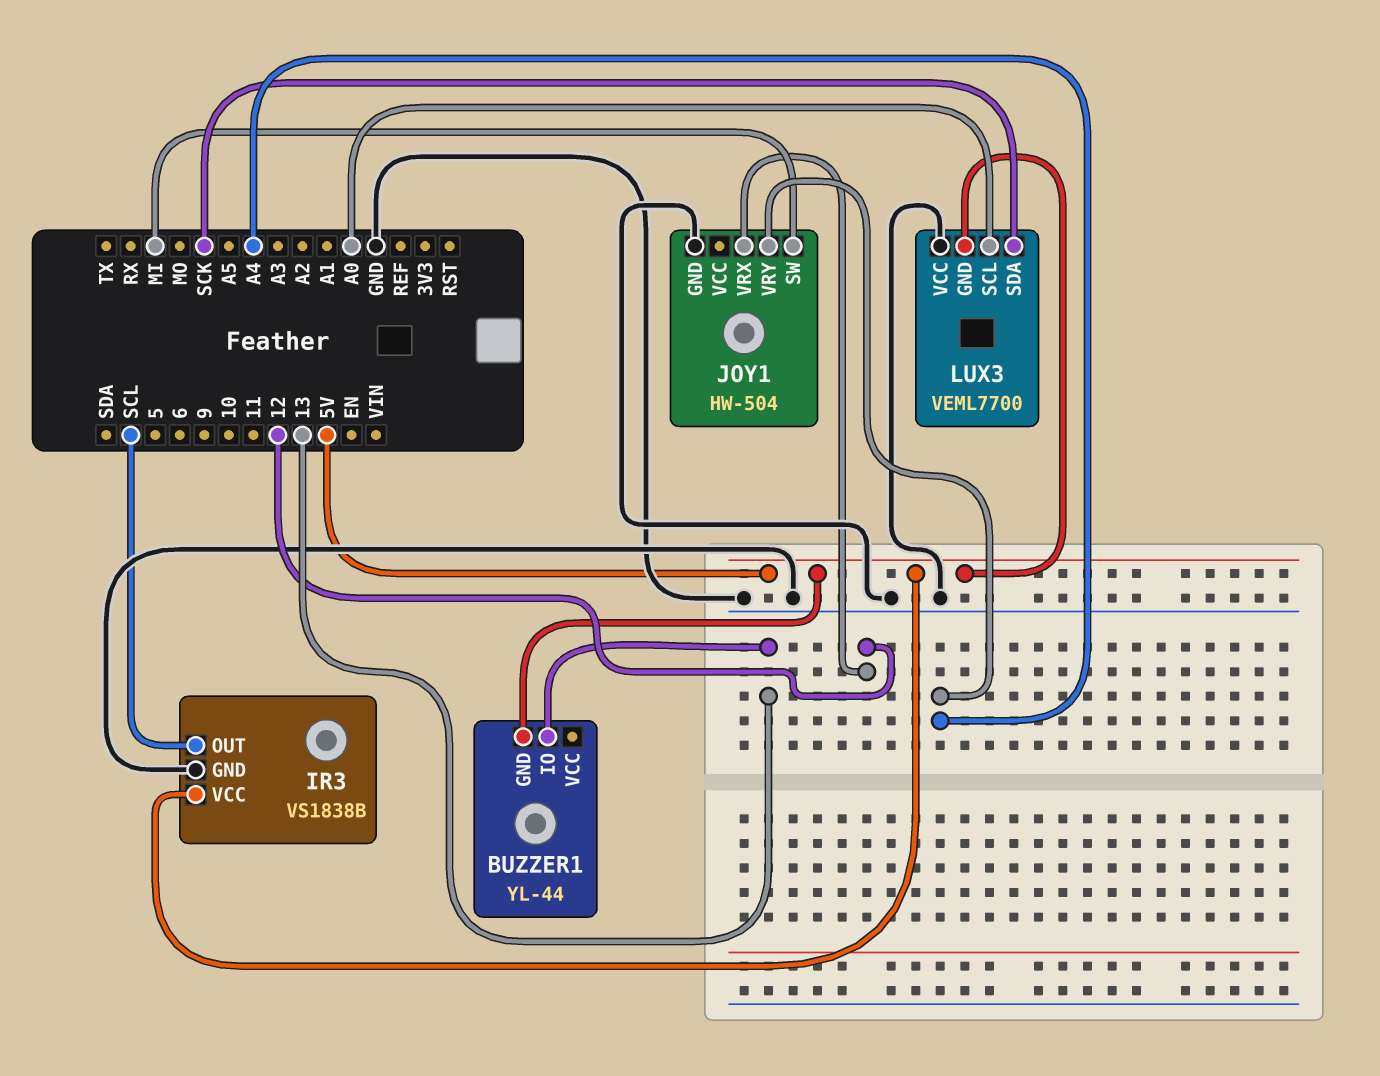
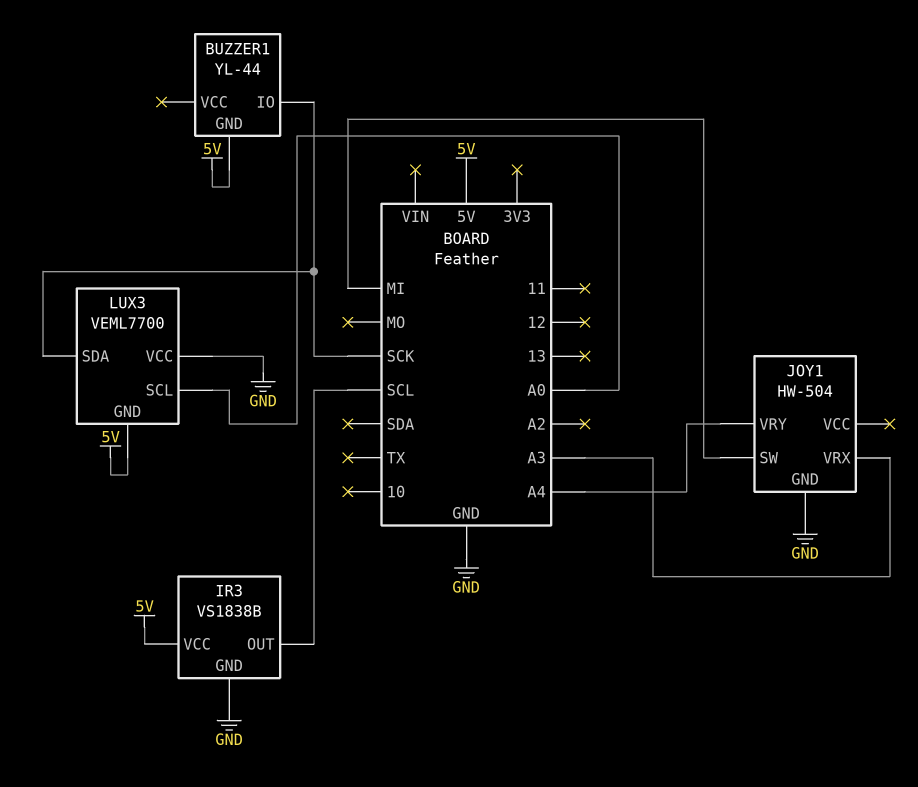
BUZZER1 pin IO: 13 -> SCK
JOY1 pin VRX: 12 -> A3

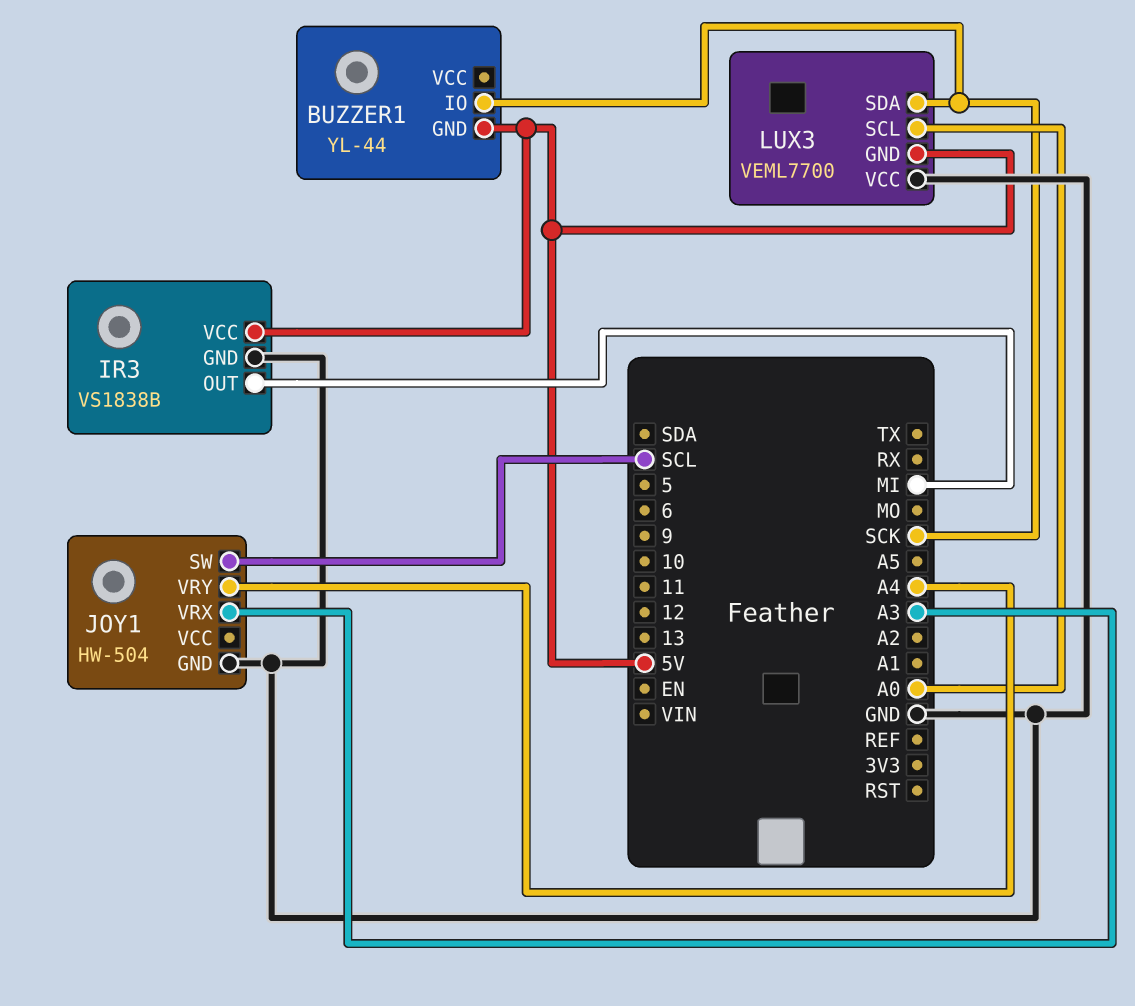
IR3 pin OUT: SCL -> MI
JOY1 pin SW: MI -> SCL

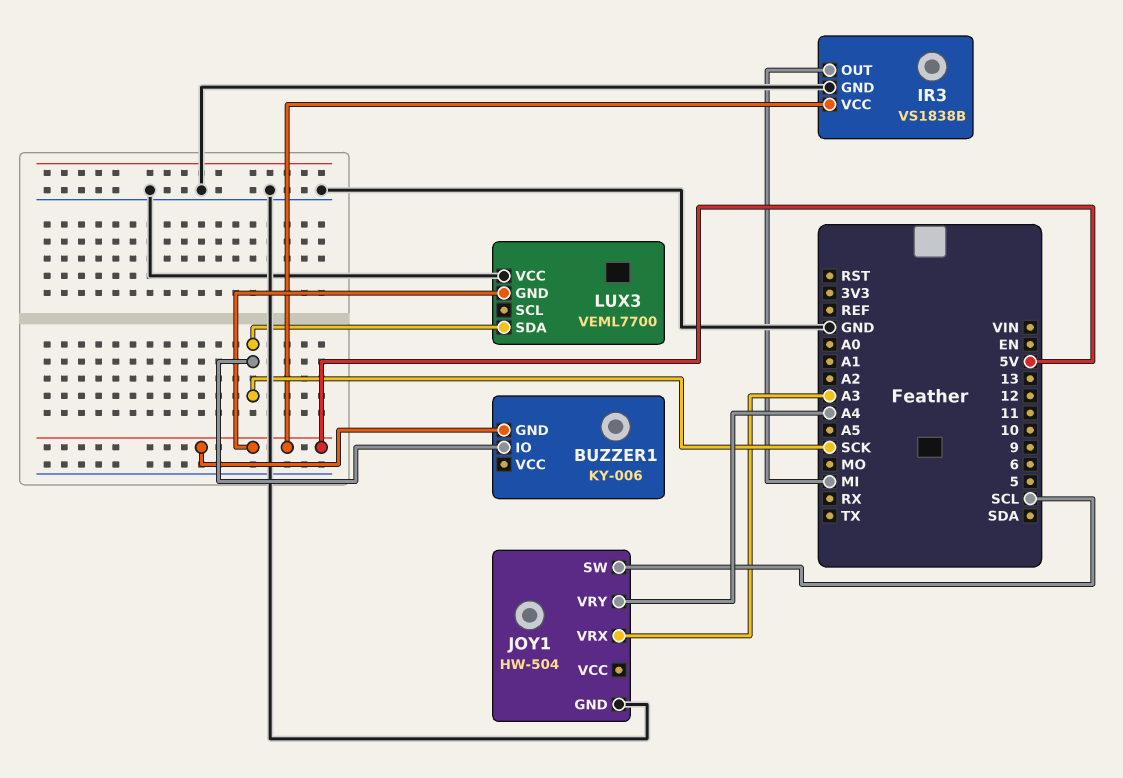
BUZZER1: YL-44 -> KY-006
LUX3 pin SCL: A0 -> none

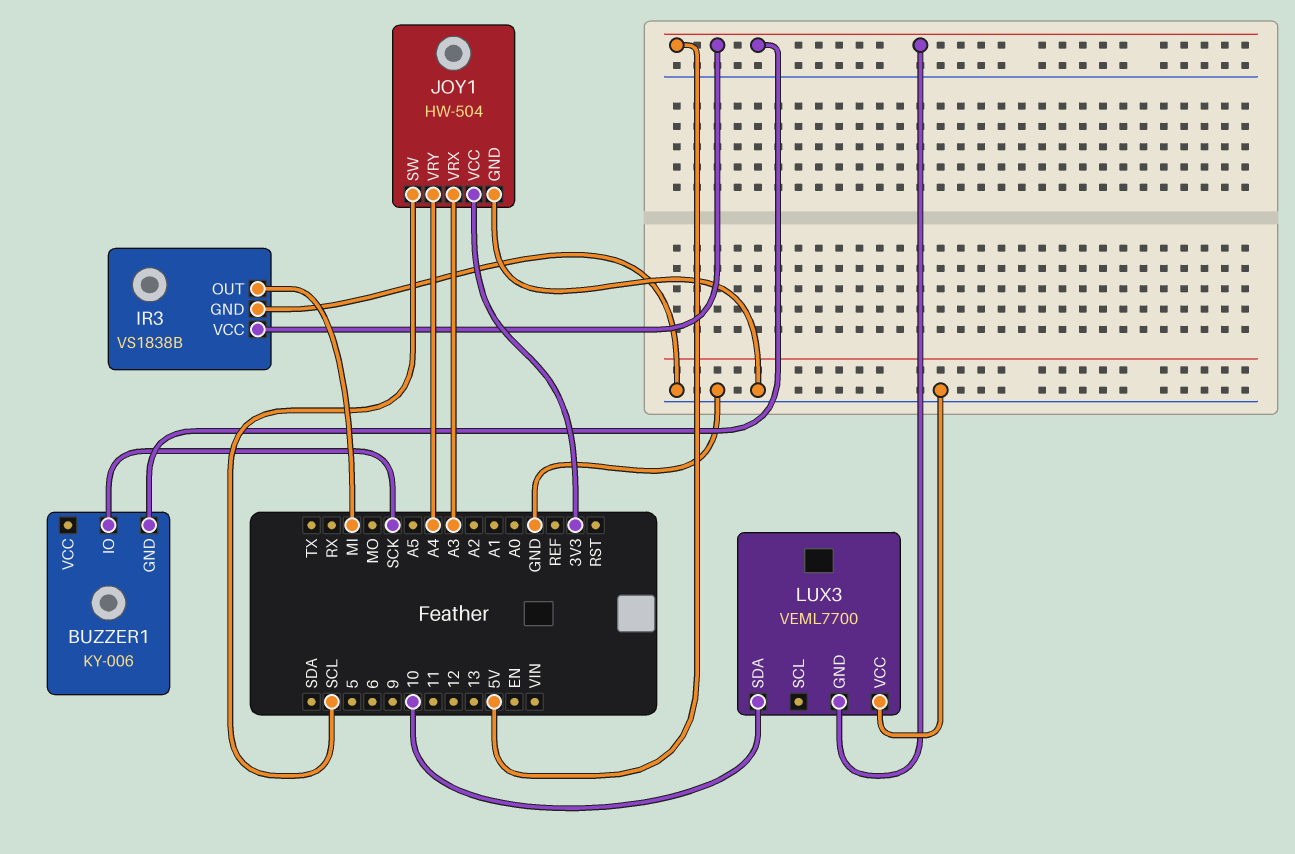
JOY1 pin VCC: none -> 3V3
LUX3 pin SDA: SCK -> 10

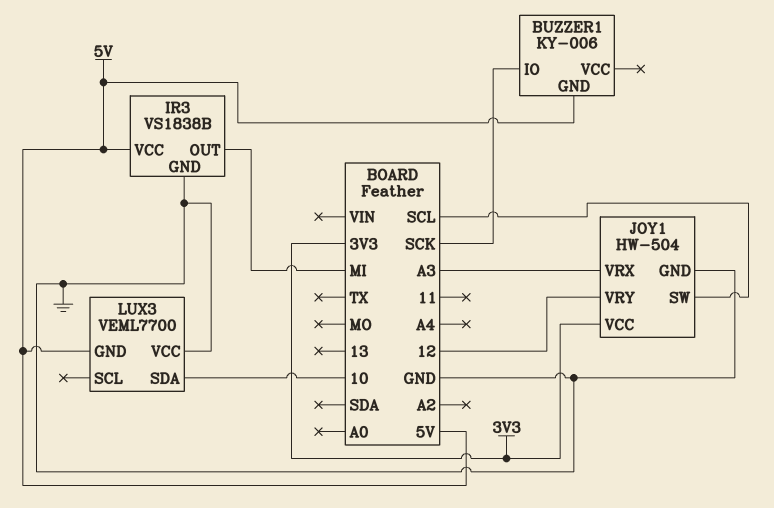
JOY1 pin VRY: A4 -> 12

